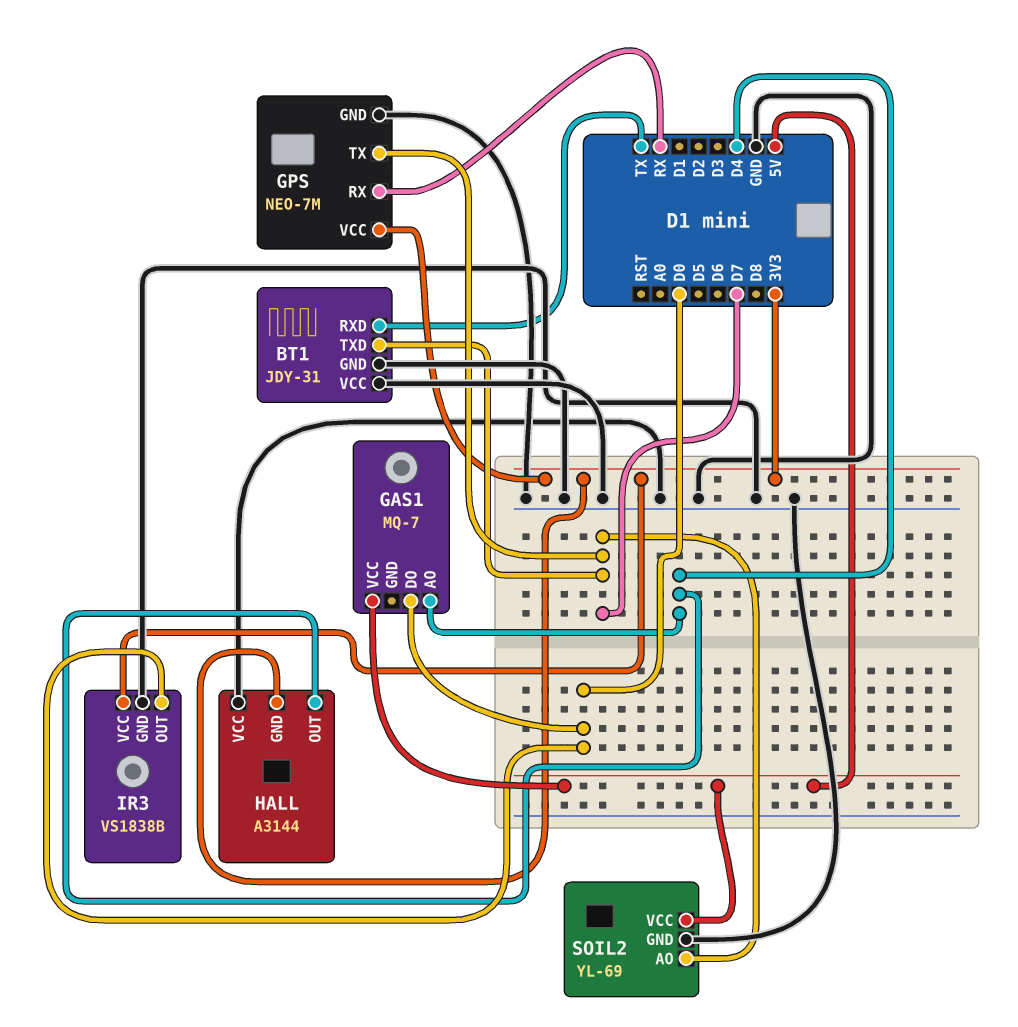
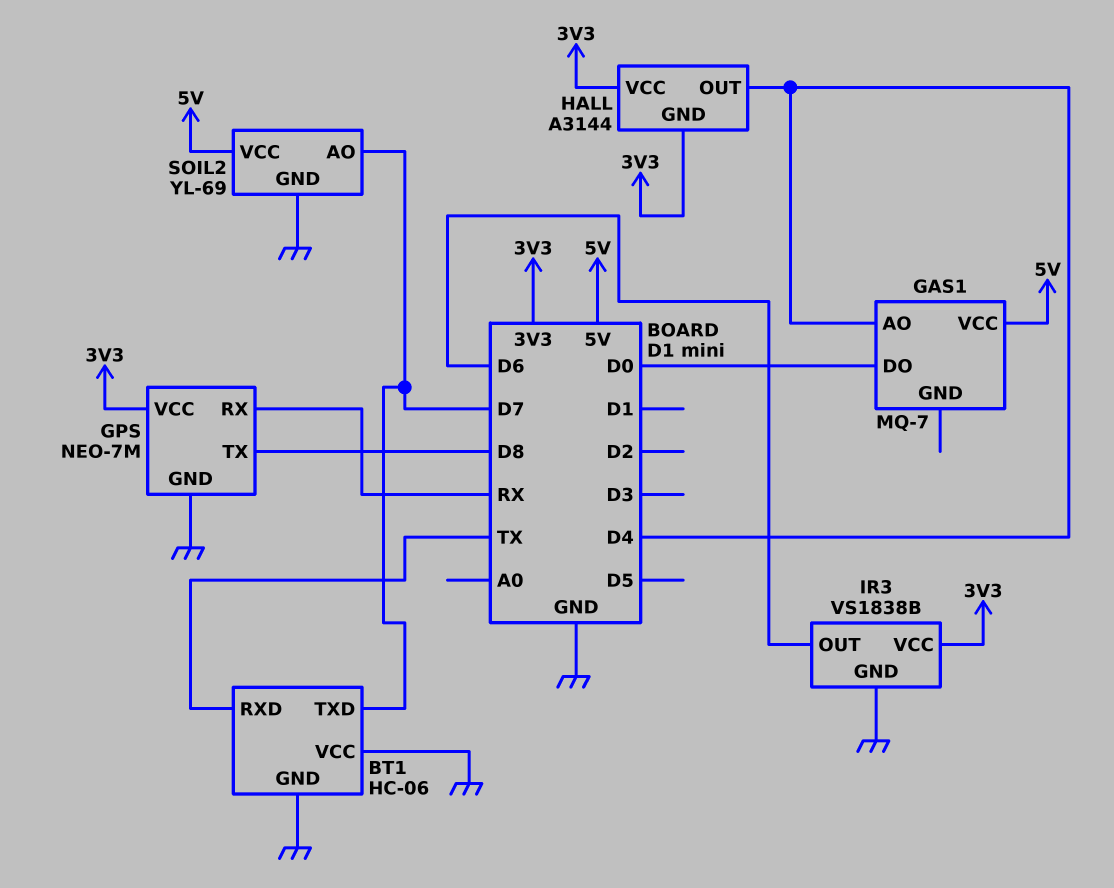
BT1: JDY-31 -> HC-06
GPS pin TX: D7 -> D8
HALL pin VCC: GND -> 3V3
IR3 pin OUT: D0 -> D6

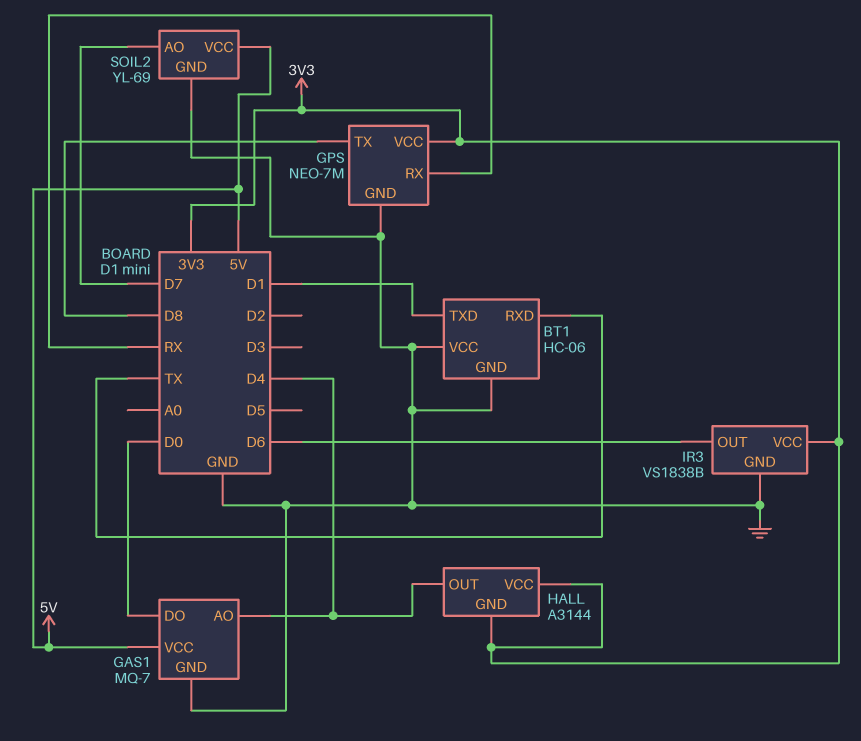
BT1 pin TXD: D7 -> D1
GAS1 pin GND: none -> GND

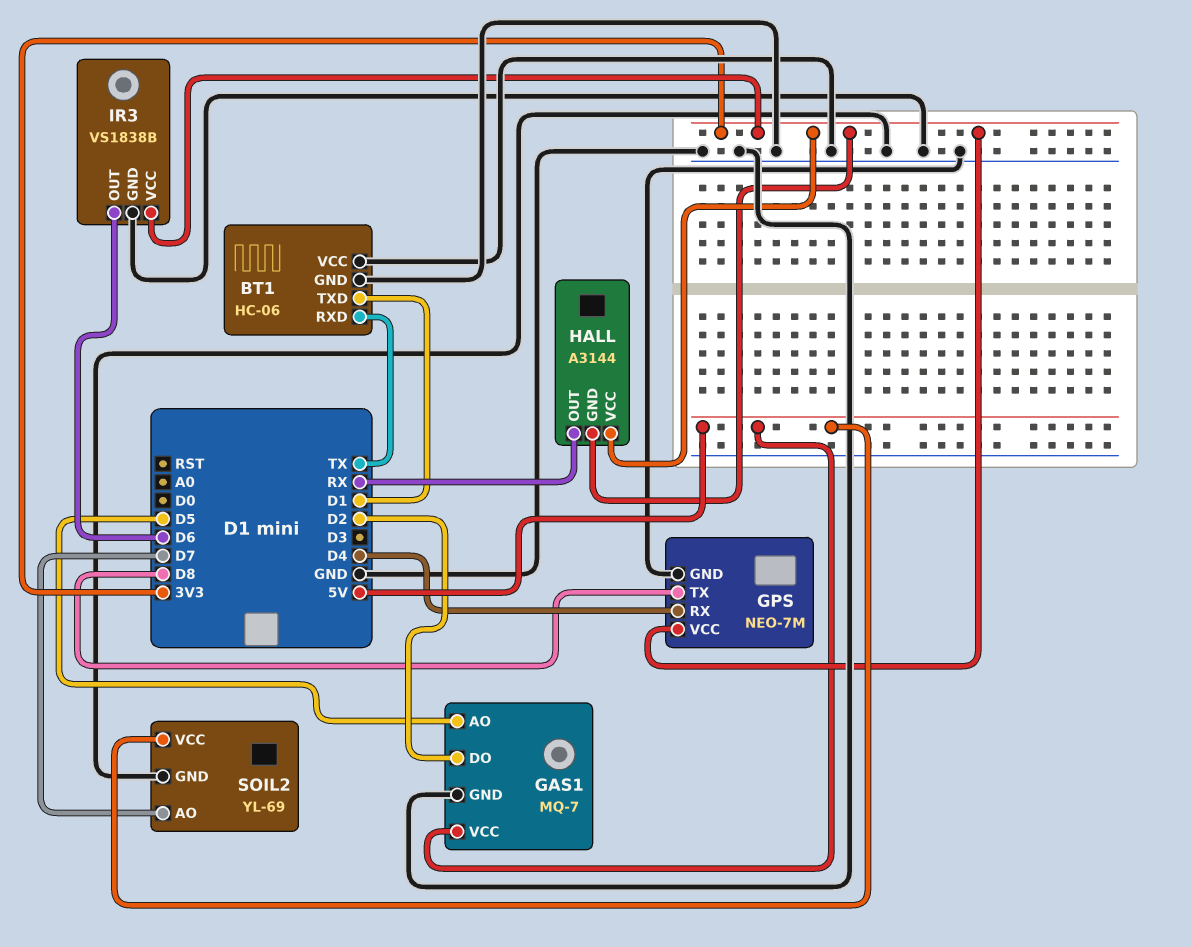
GAS1 pin AO: D4 -> D5
GAS1 pin DO: D0 -> D2
GPS pin RX: RX -> D4
HALL pin OUT: D4 -> RX

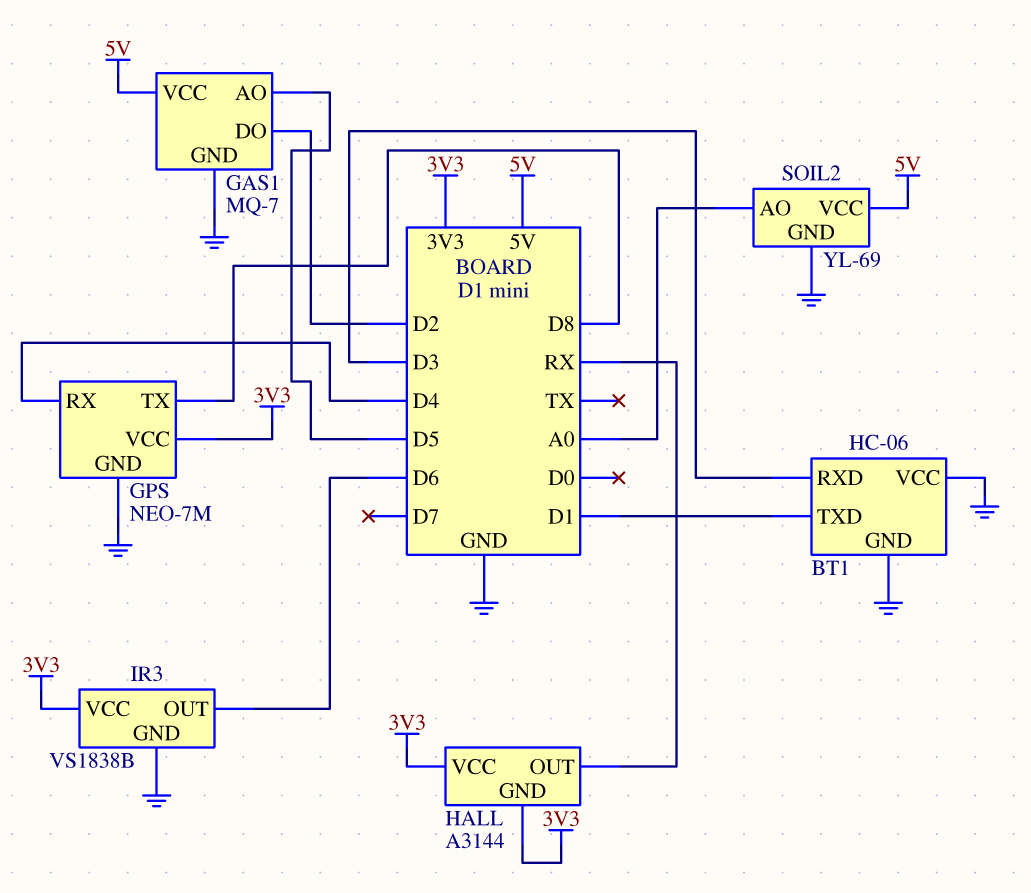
BT1 pin RXD: TX -> D3
SOIL2 pin AO: D7 -> A0

